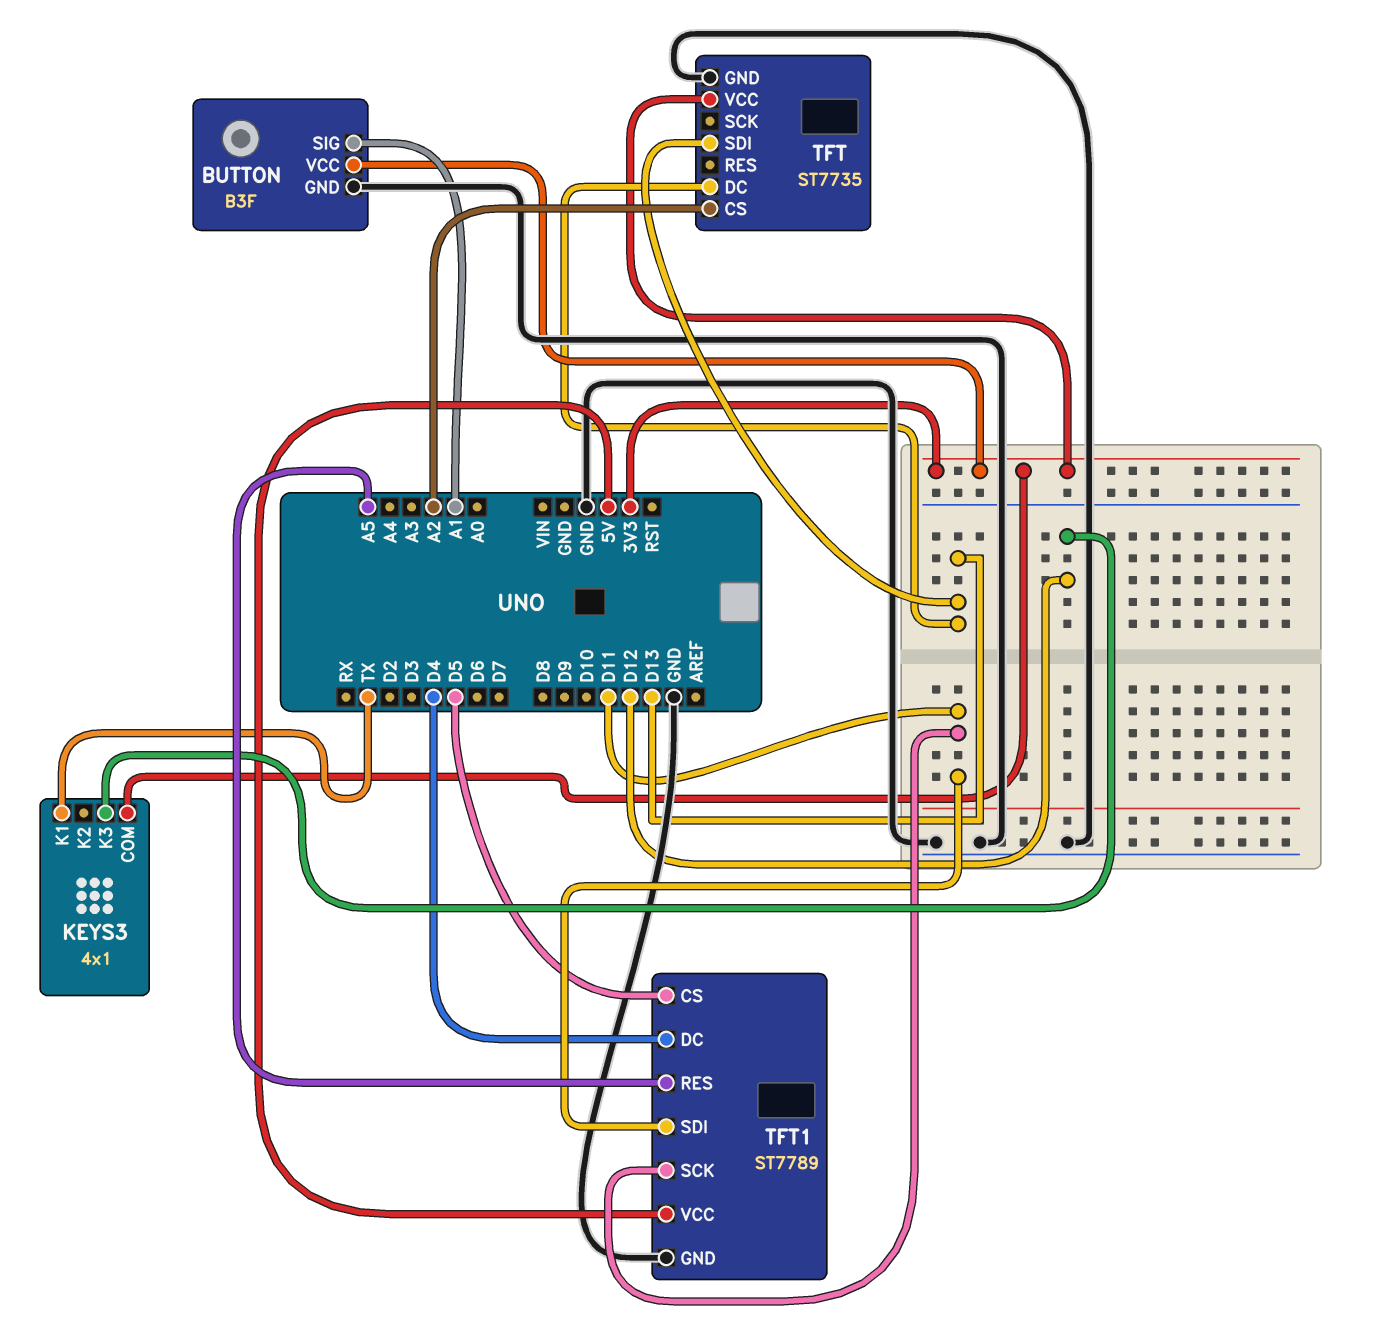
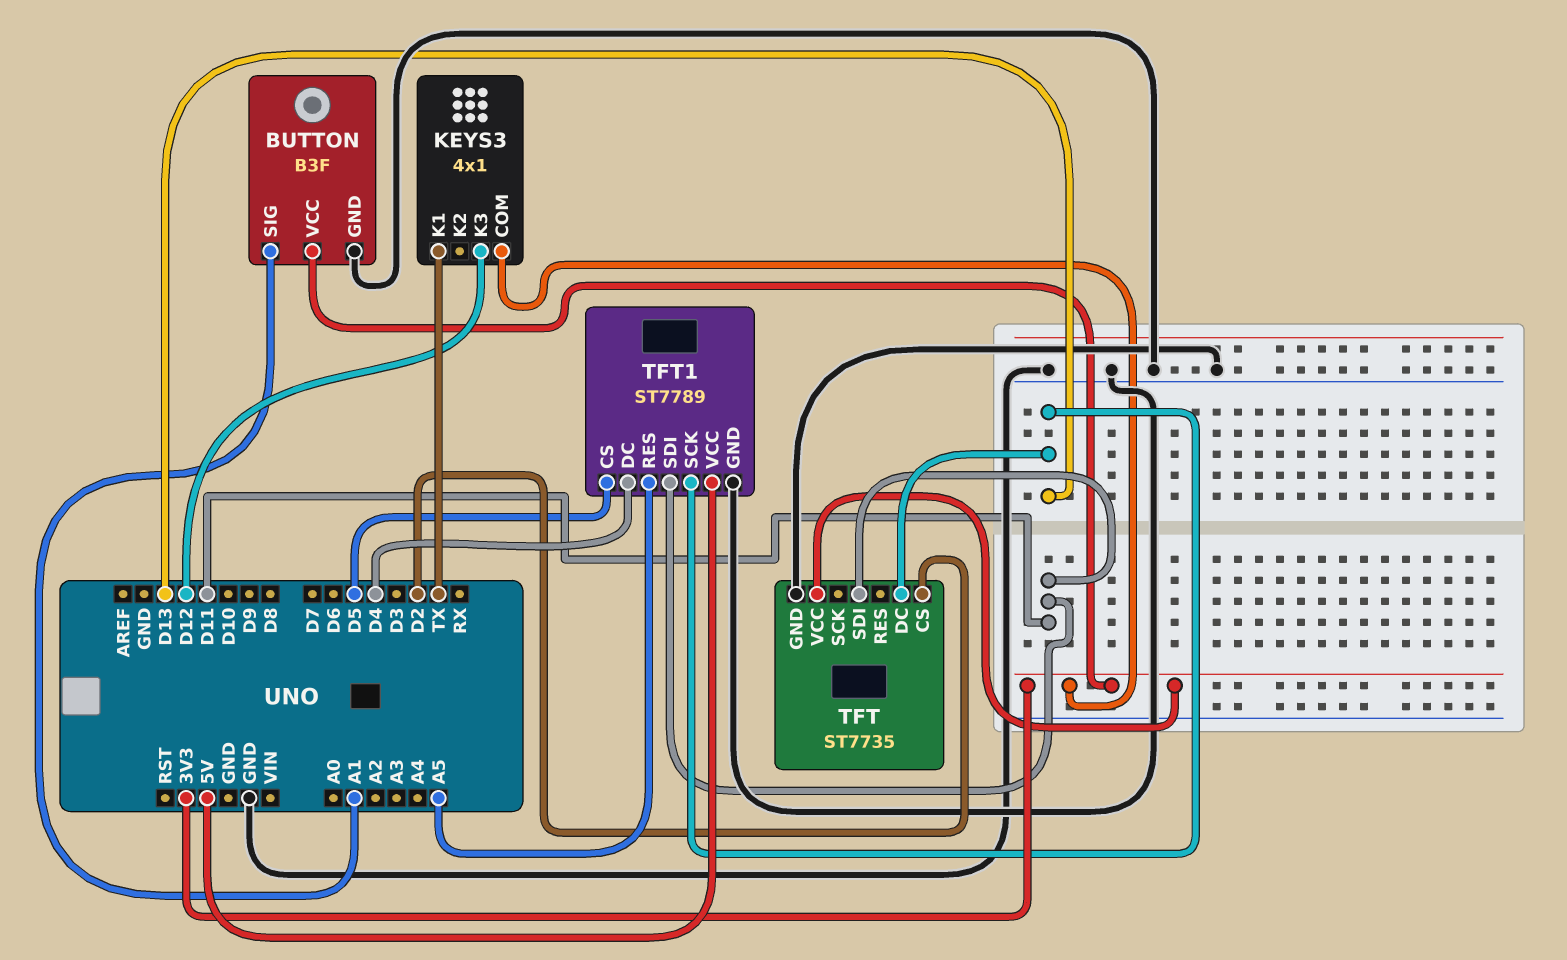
TFT pin CS: A2 -> D2
TFT pin SDI: D13 -> D11
TFT1 pin SCK: D11 -> D13

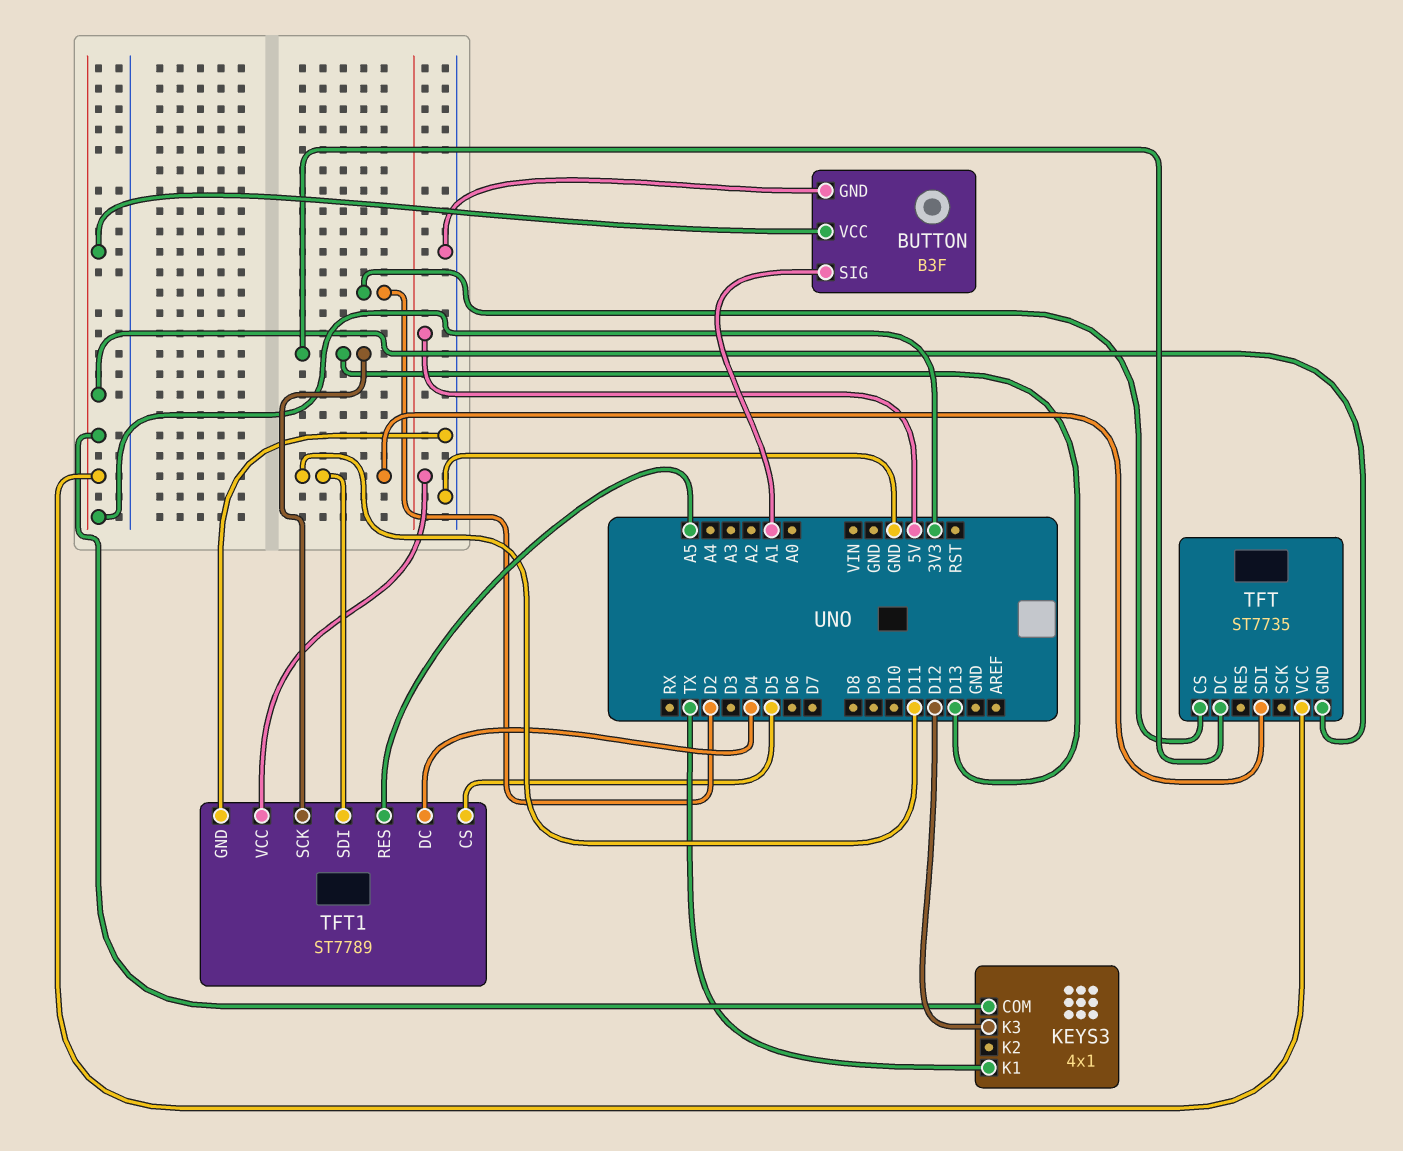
TFT pin GND: GND -> 3V3

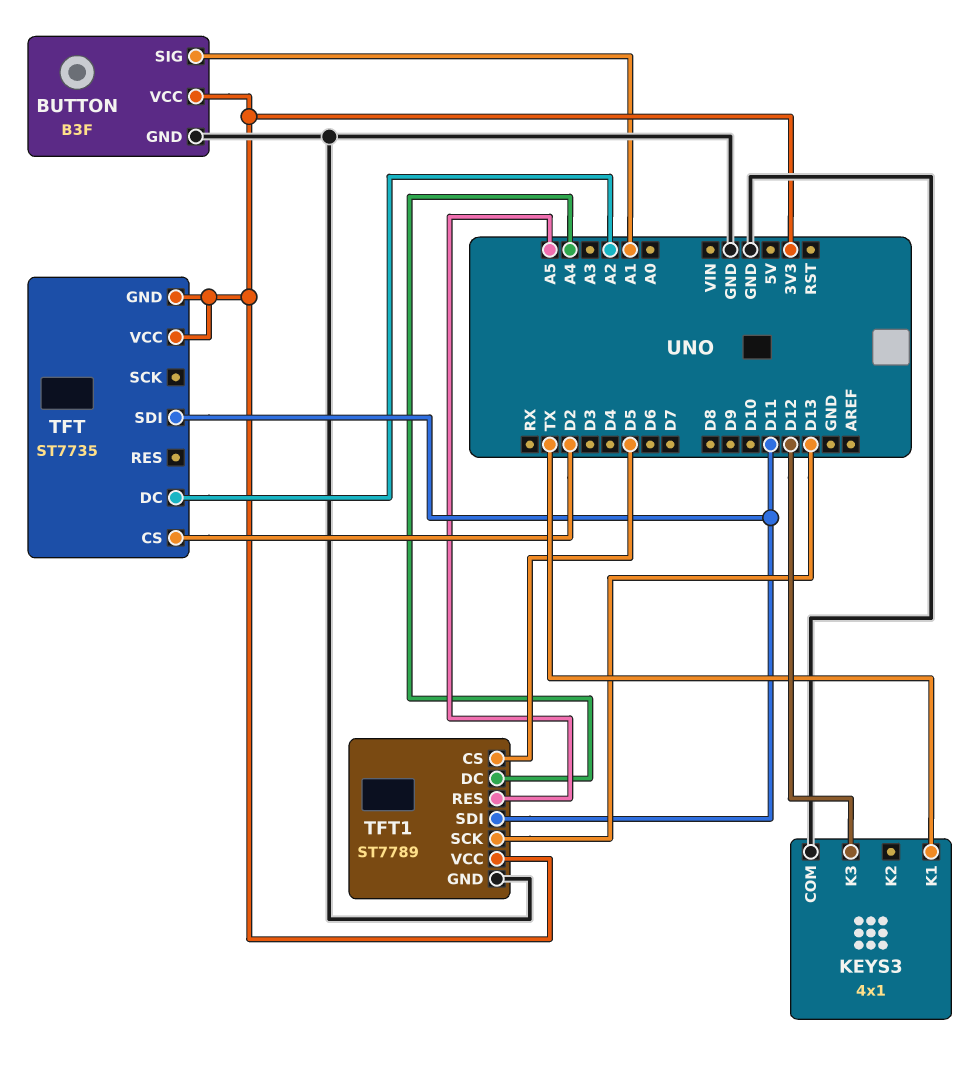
KEYS3 pin COM: 3V3 -> GND
TFT pin DC: D13 -> A2
TFT1 pin DC: D4 -> A4
TFT1 pin VCC: 5V -> 3V3

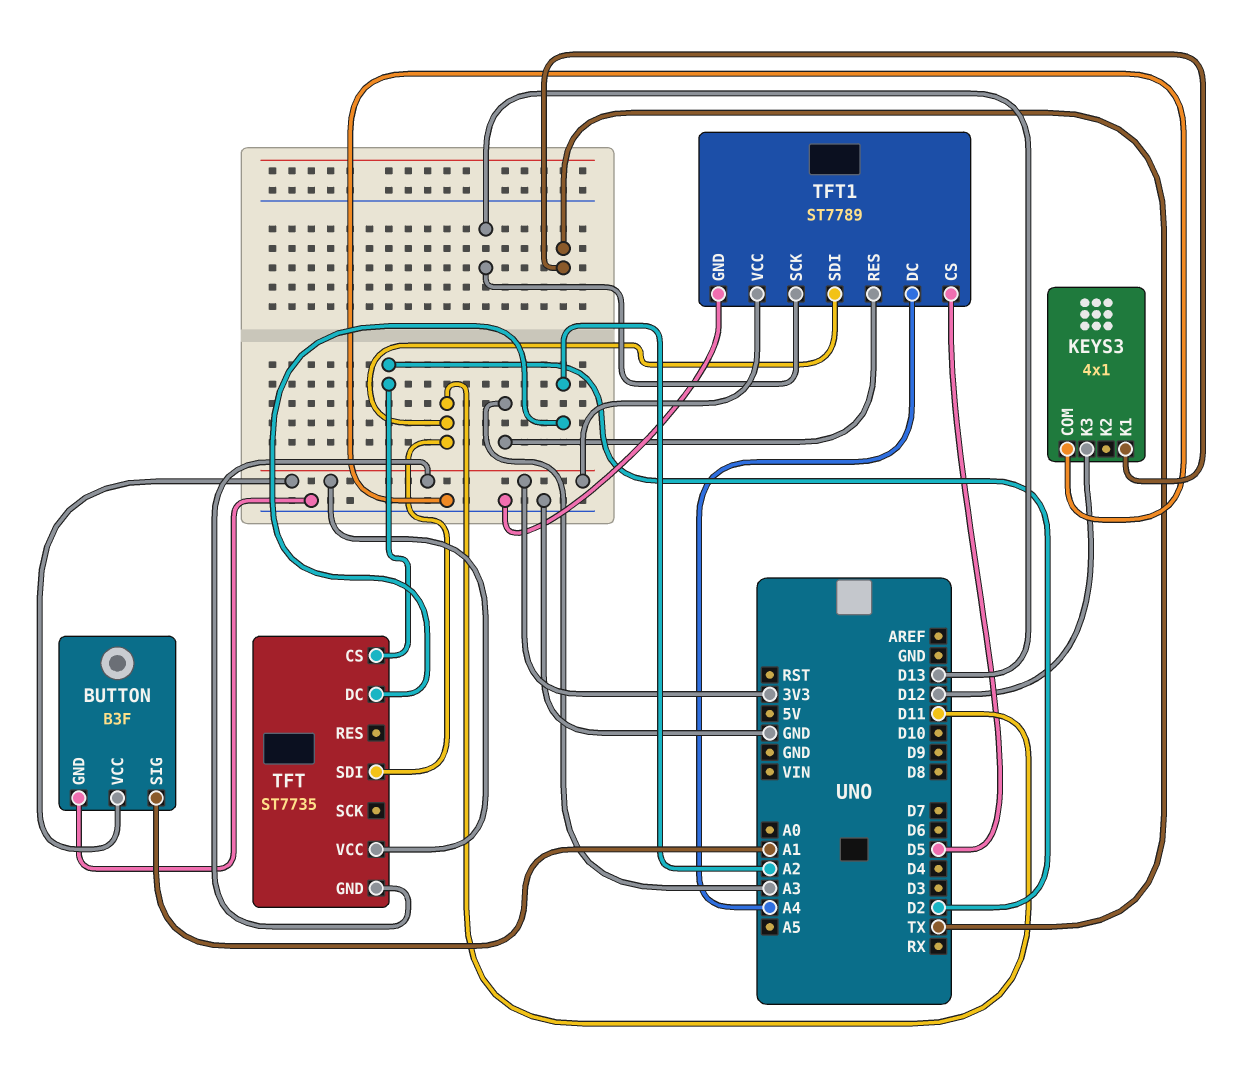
TFT1 pin RES: A5 -> A3

